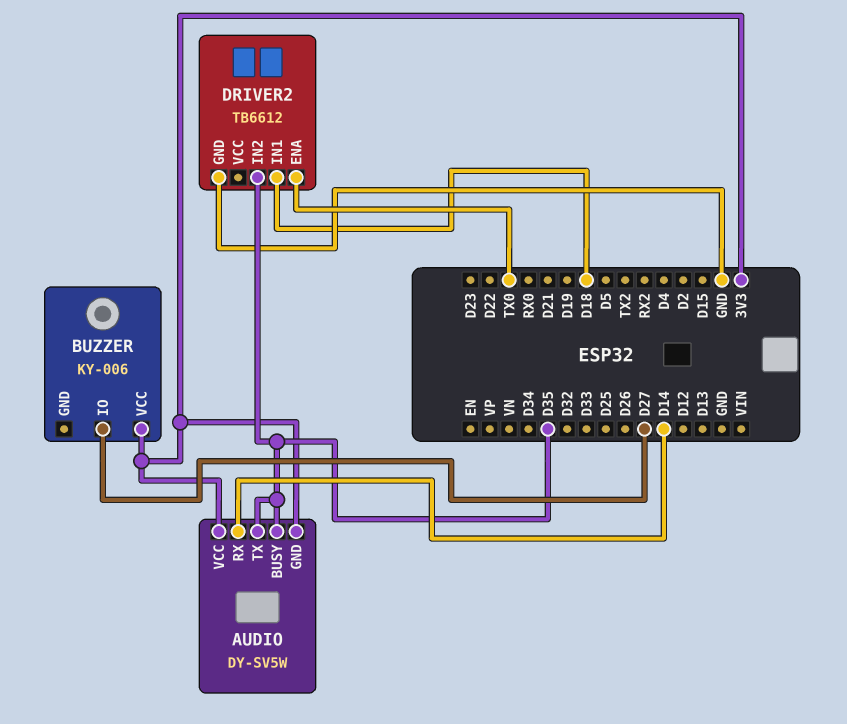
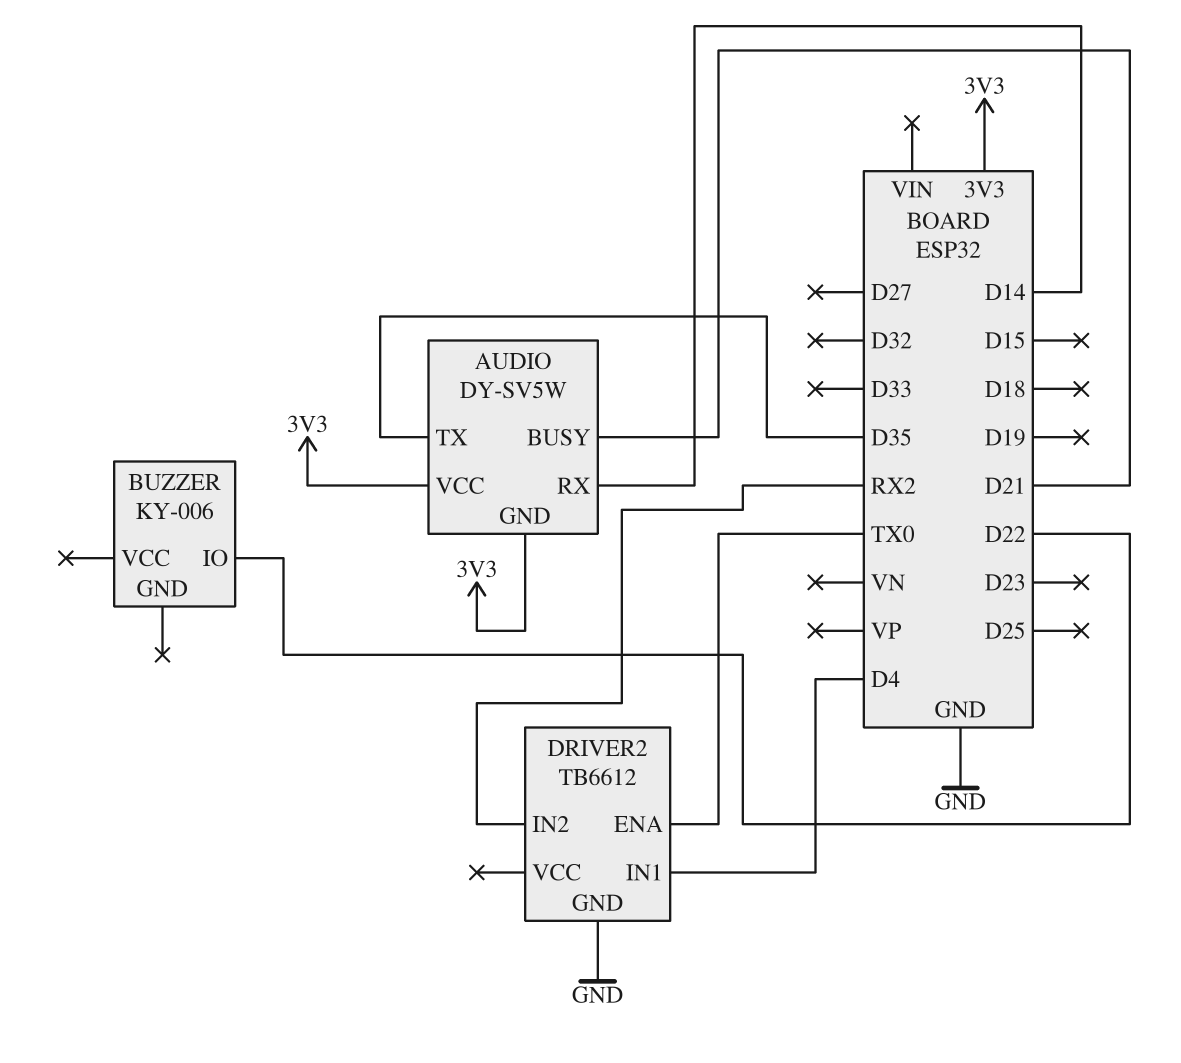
AUDIO pin BUSY: D35 -> D21
BUZZER pin IO: D27 -> D22
BUZZER pin VCC: 3V3 -> none
DRIVER2 pin IN1: D18 -> D4
DRIVER2 pin IN2: D35 -> RX2

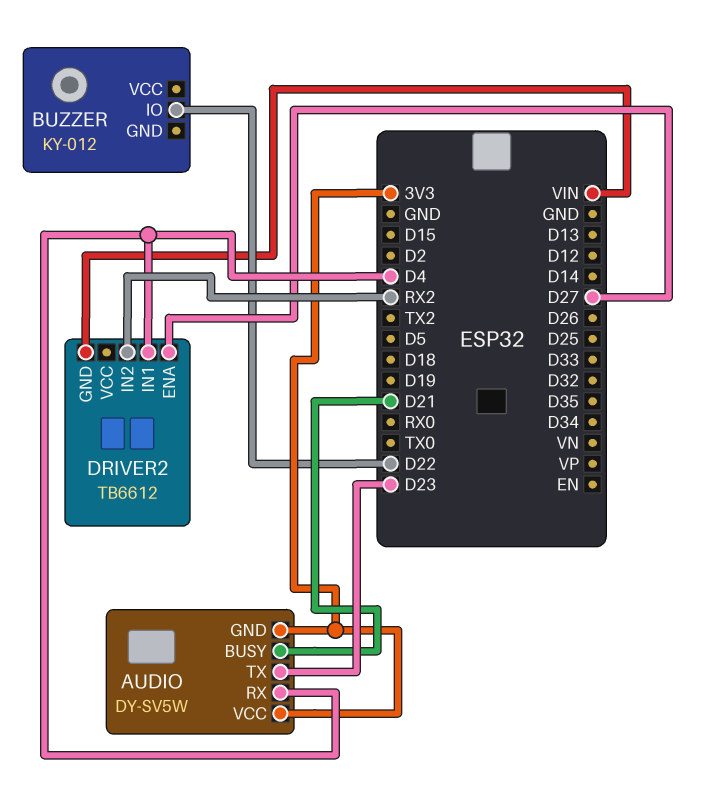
AUDIO pin RX: D14 -> D4
AUDIO pin TX: D35 -> D23
BUZZER: KY-006 -> KY-012
DRIVER2 pin ENA: TX0 -> D27
DRIVER2 pin GND: GND -> VIN

